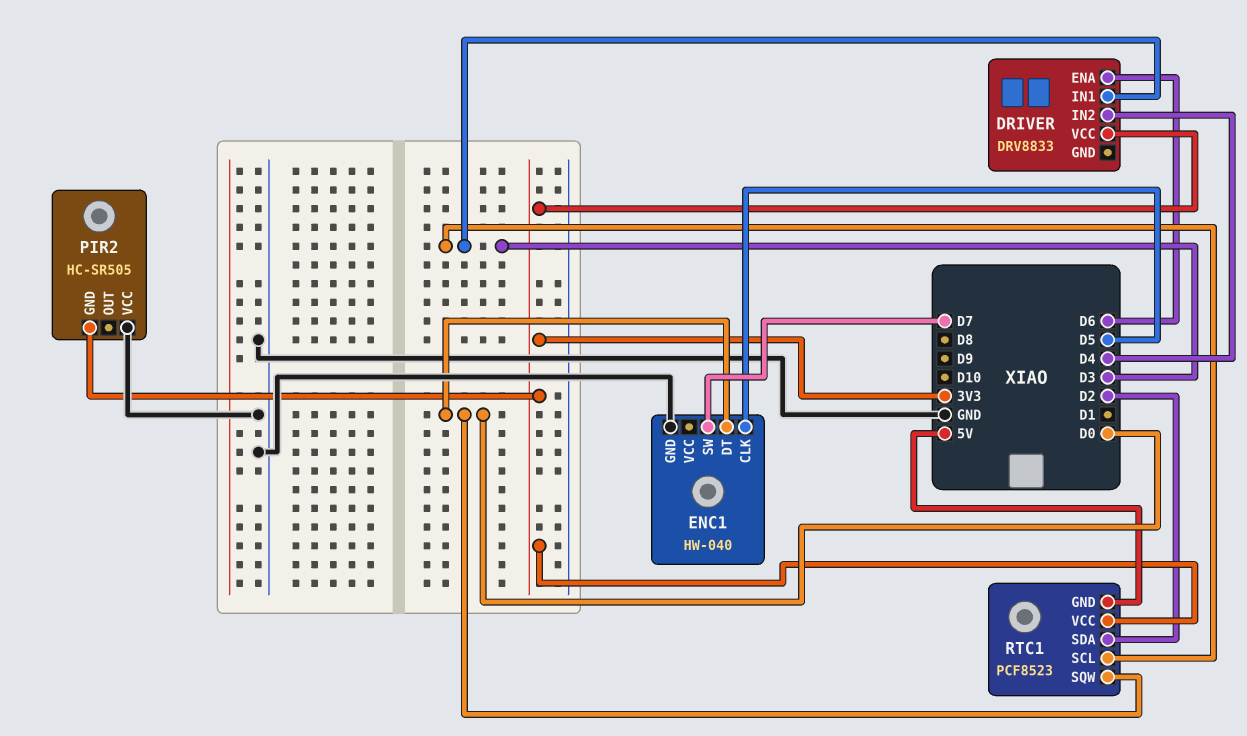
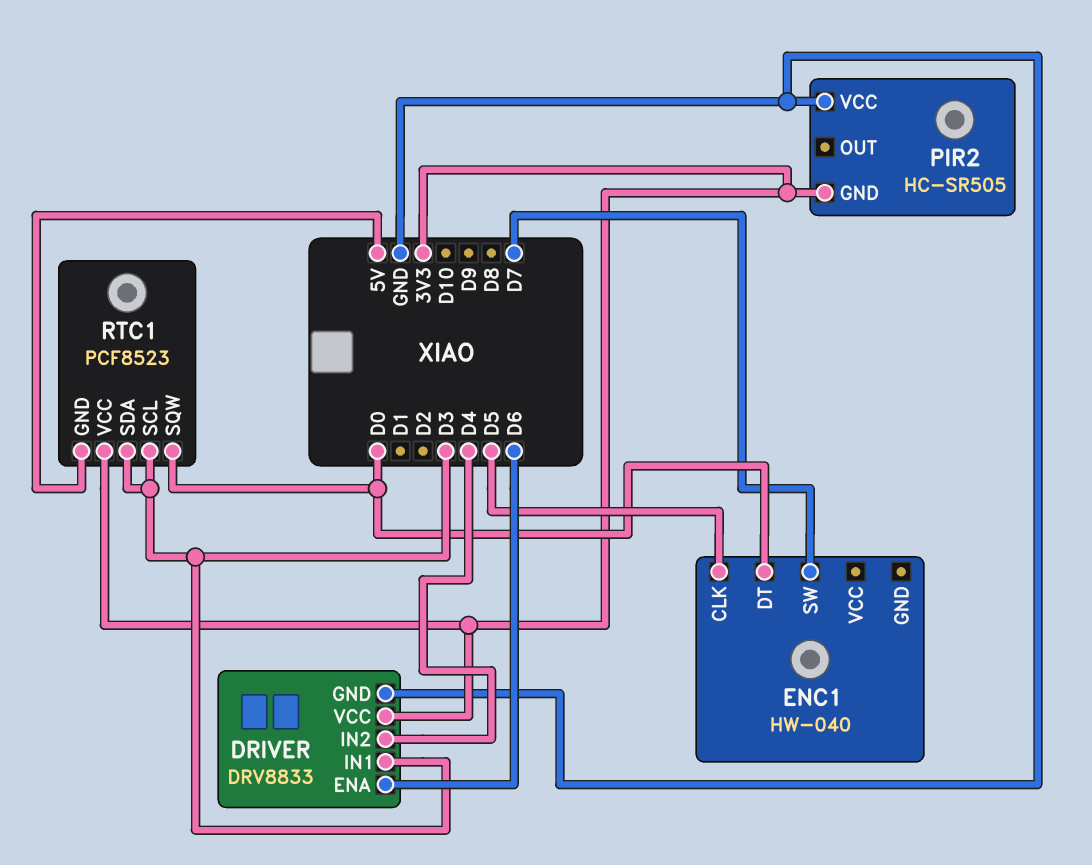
DRIVER pin GND: none -> GND
ENC1 pin GND: GND -> none
RTC1 pin SDA: D2 -> D3

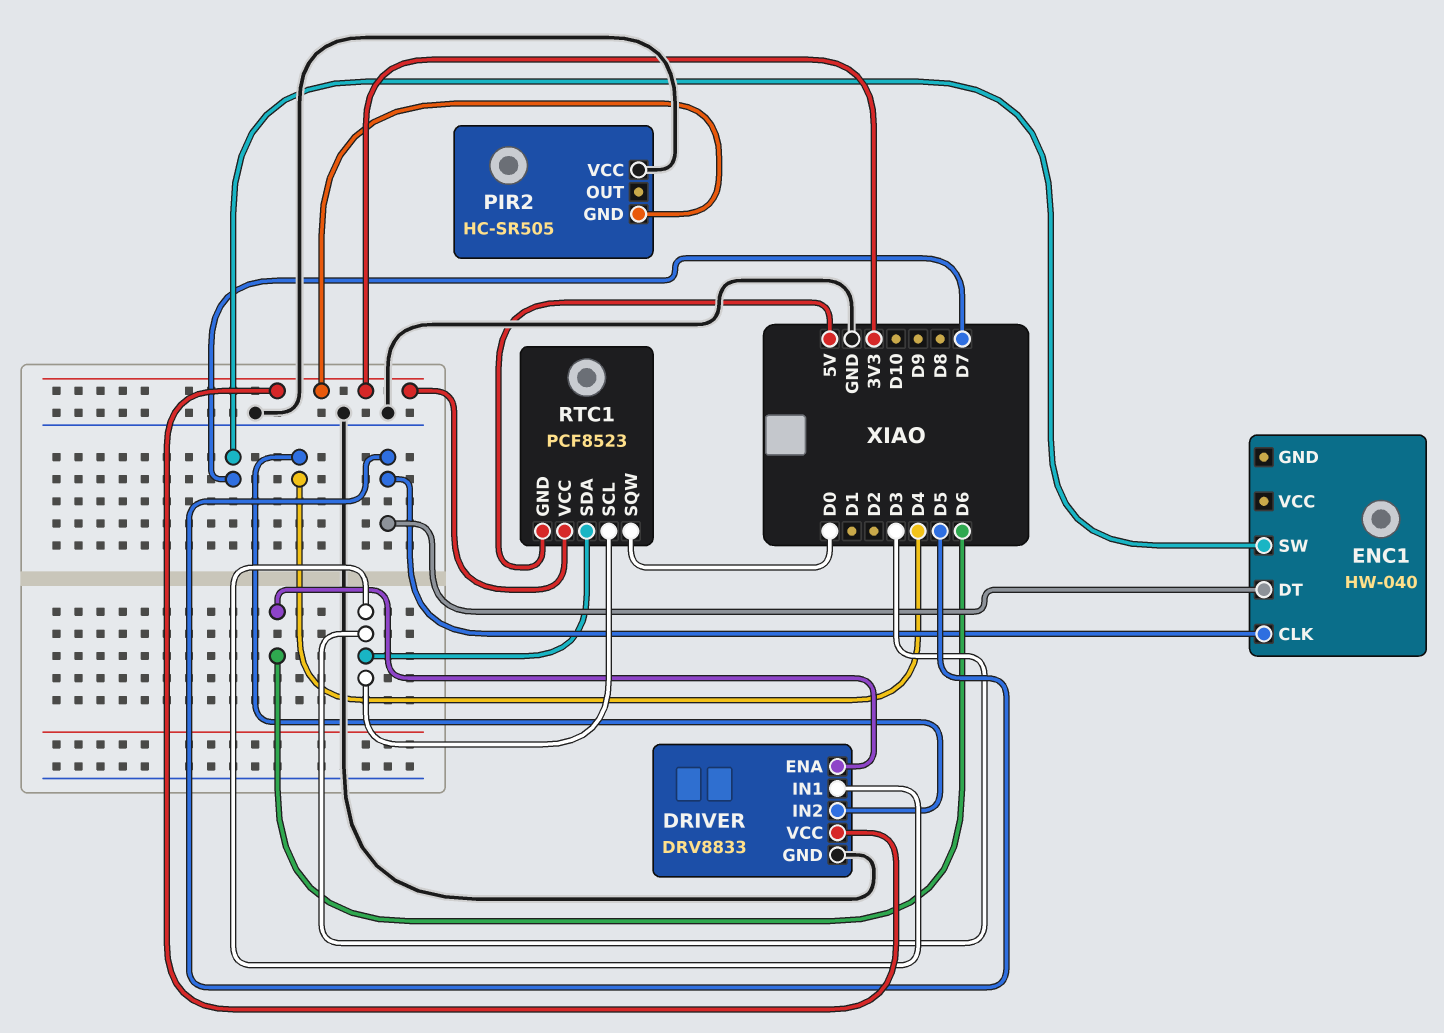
ENC1 pin DT: D0 -> D5

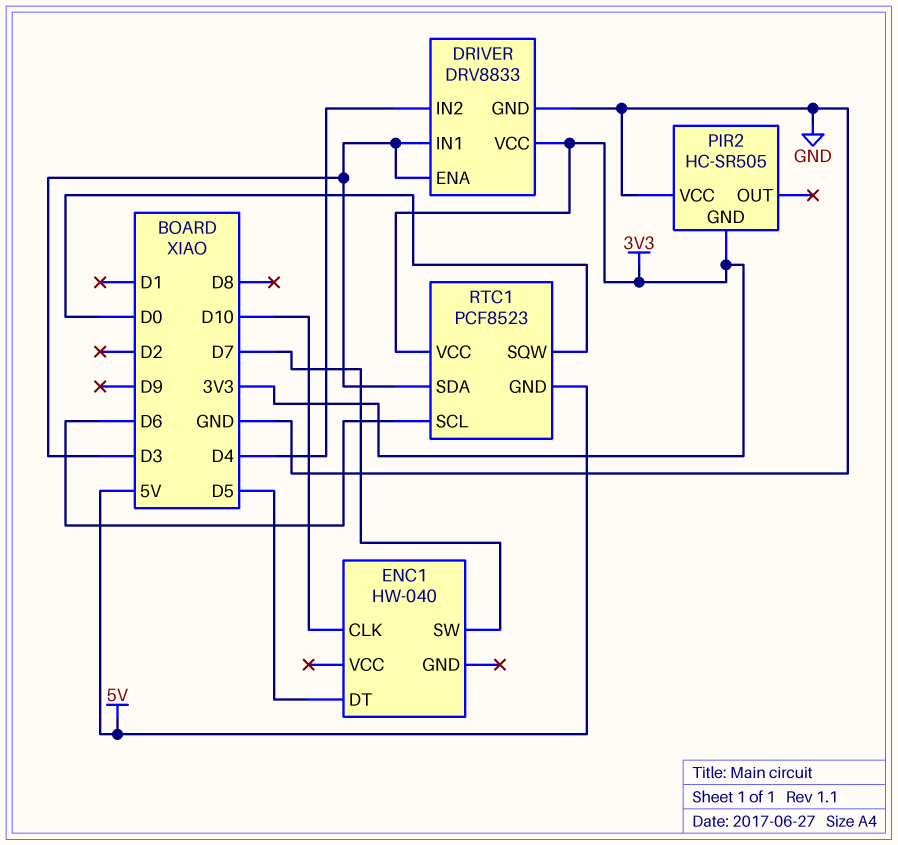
DRIVER pin ENA: D6 -> D3
ENC1 pin CLK: D5 -> D10
RTC1 pin SCL: D3 -> D6

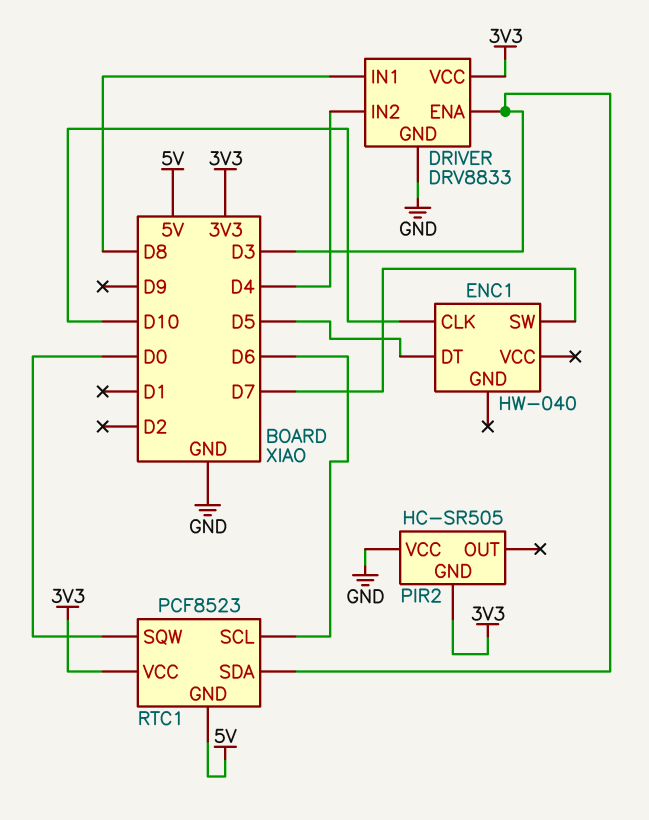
DRIVER pin IN1: D3 -> D8

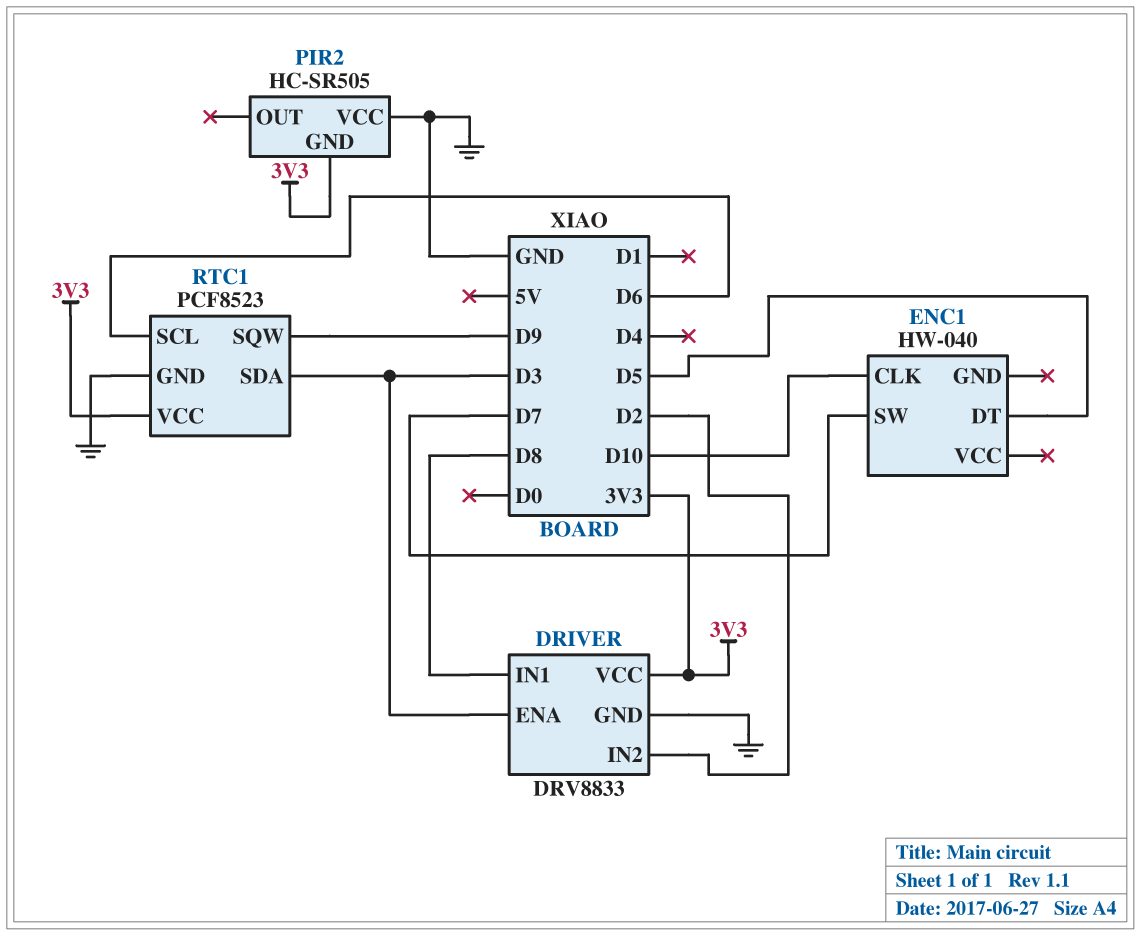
DRIVER pin IN2: D4 -> D2
RTC1 pin GND: 5V -> GND
RTC1 pin SQW: D0 -> D9

